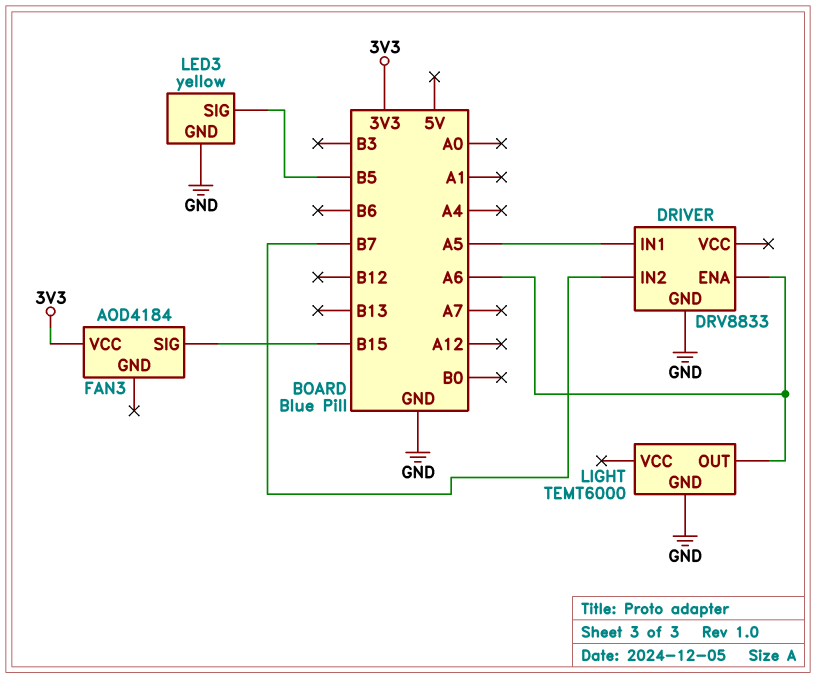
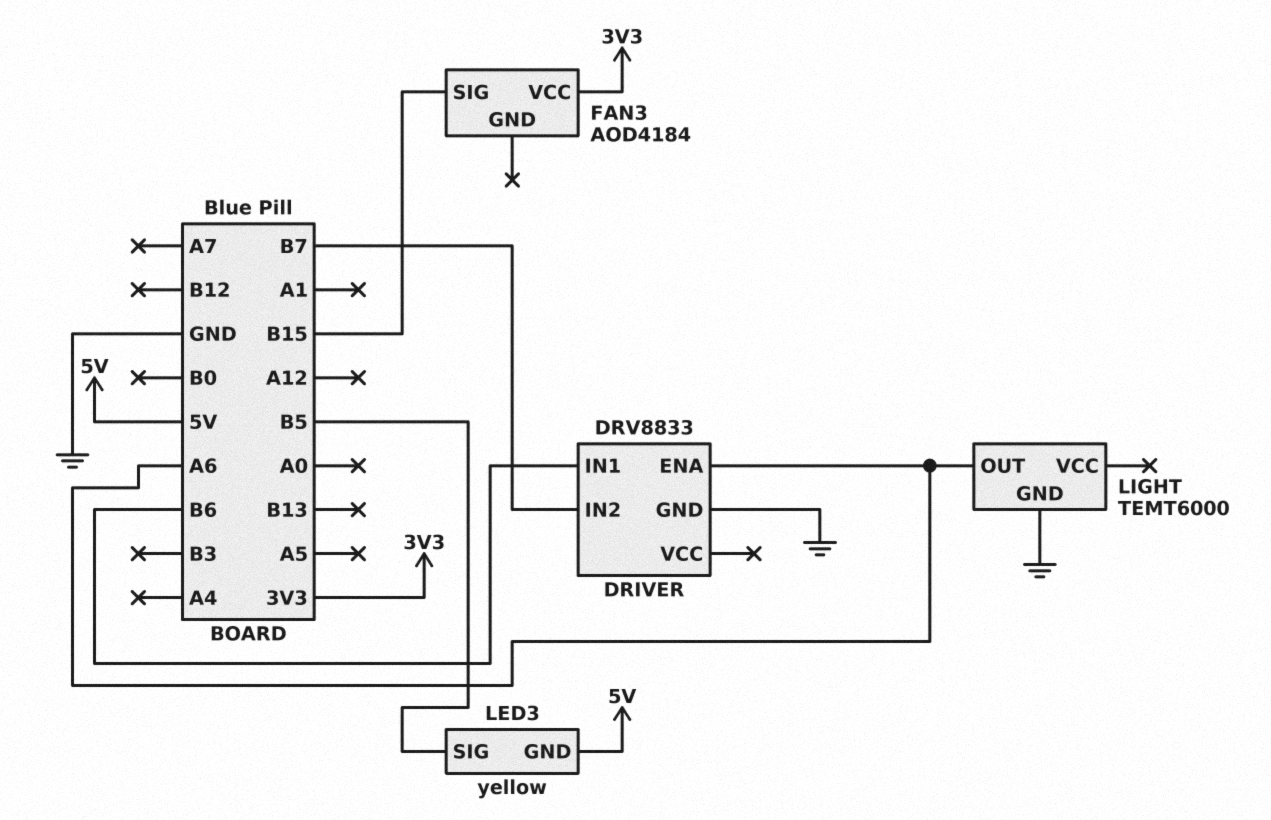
DRIVER pin IN1: A5 -> B6
LED3 pin GND: GND -> 5V

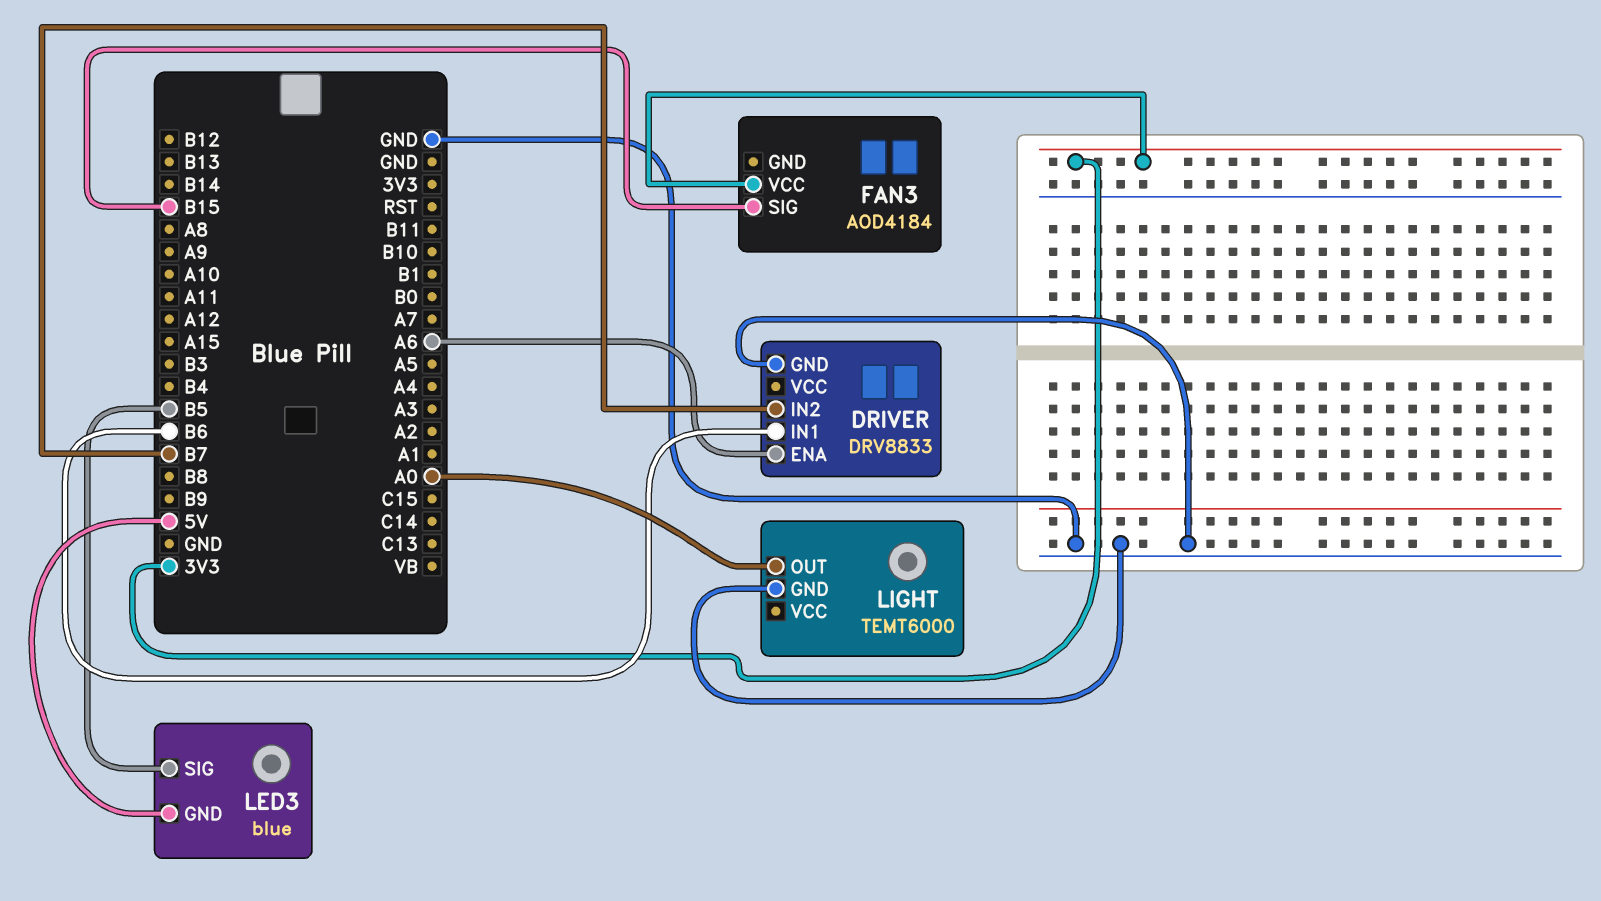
LED3: yellow -> blue
LIGHT pin OUT: A6 -> A0

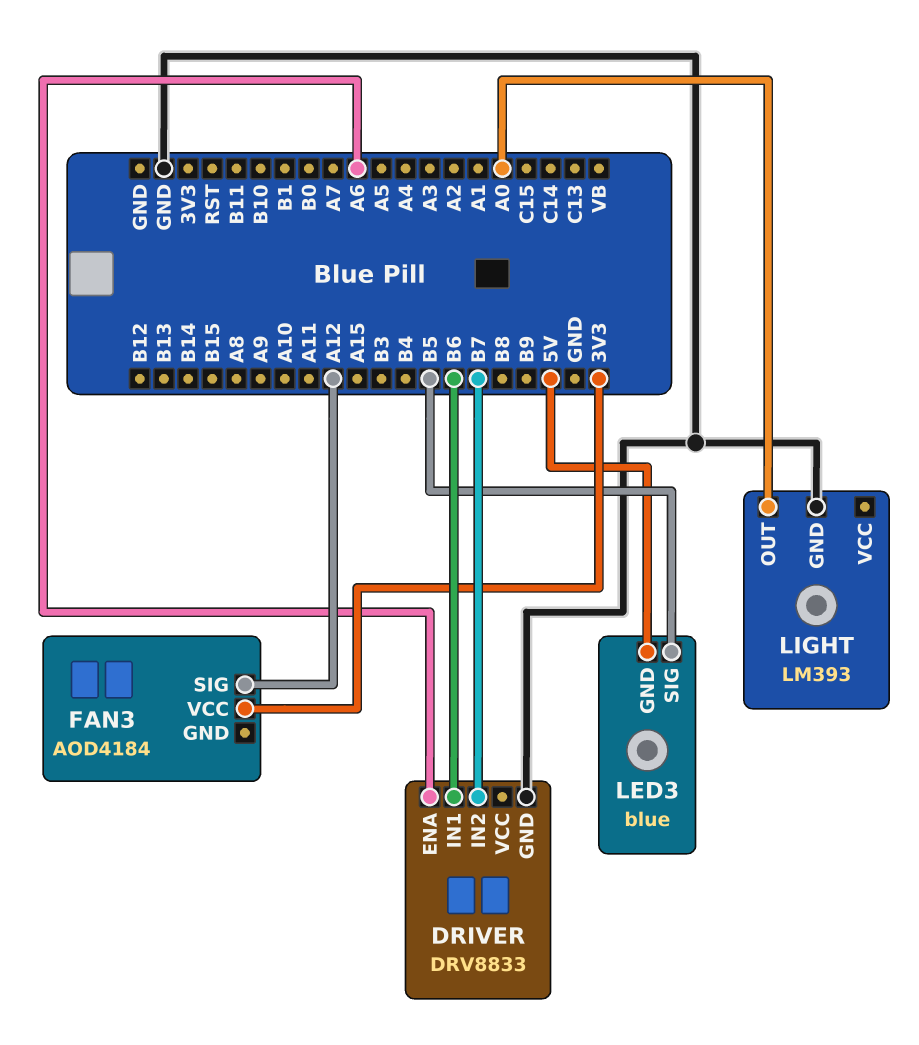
FAN3 pin SIG: B15 -> A12
LIGHT: TEMT6000 -> LM393

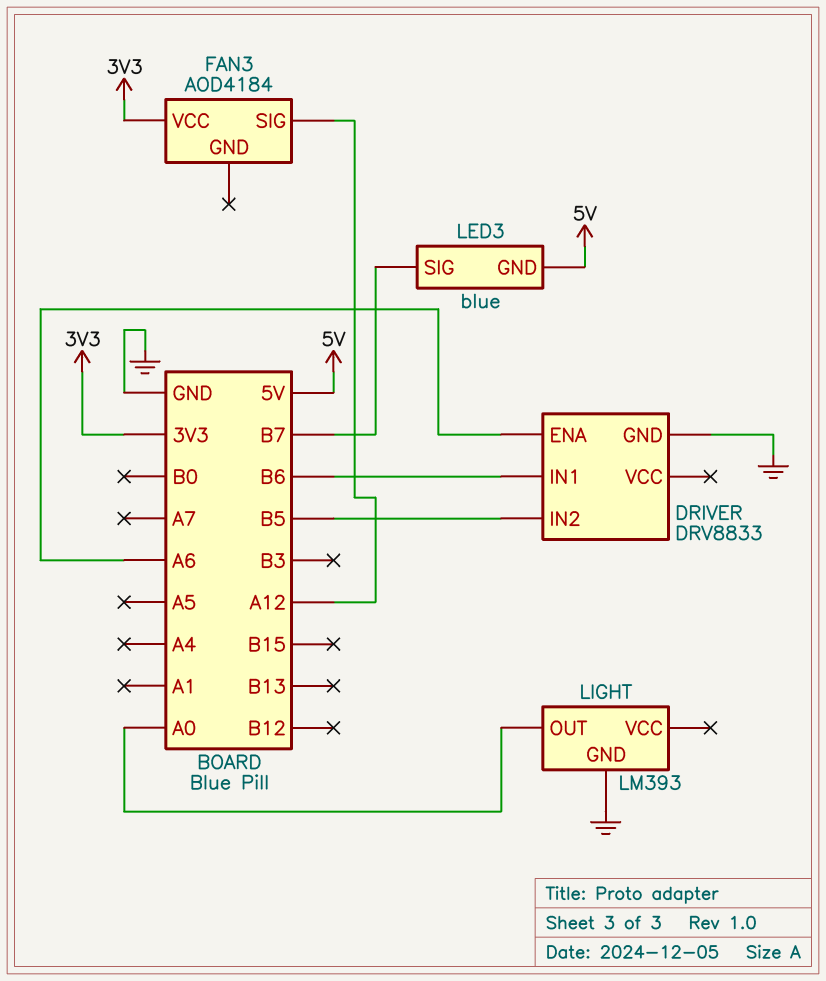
DRIVER pin IN2: B7 -> B5
LED3 pin SIG: B5 -> B7

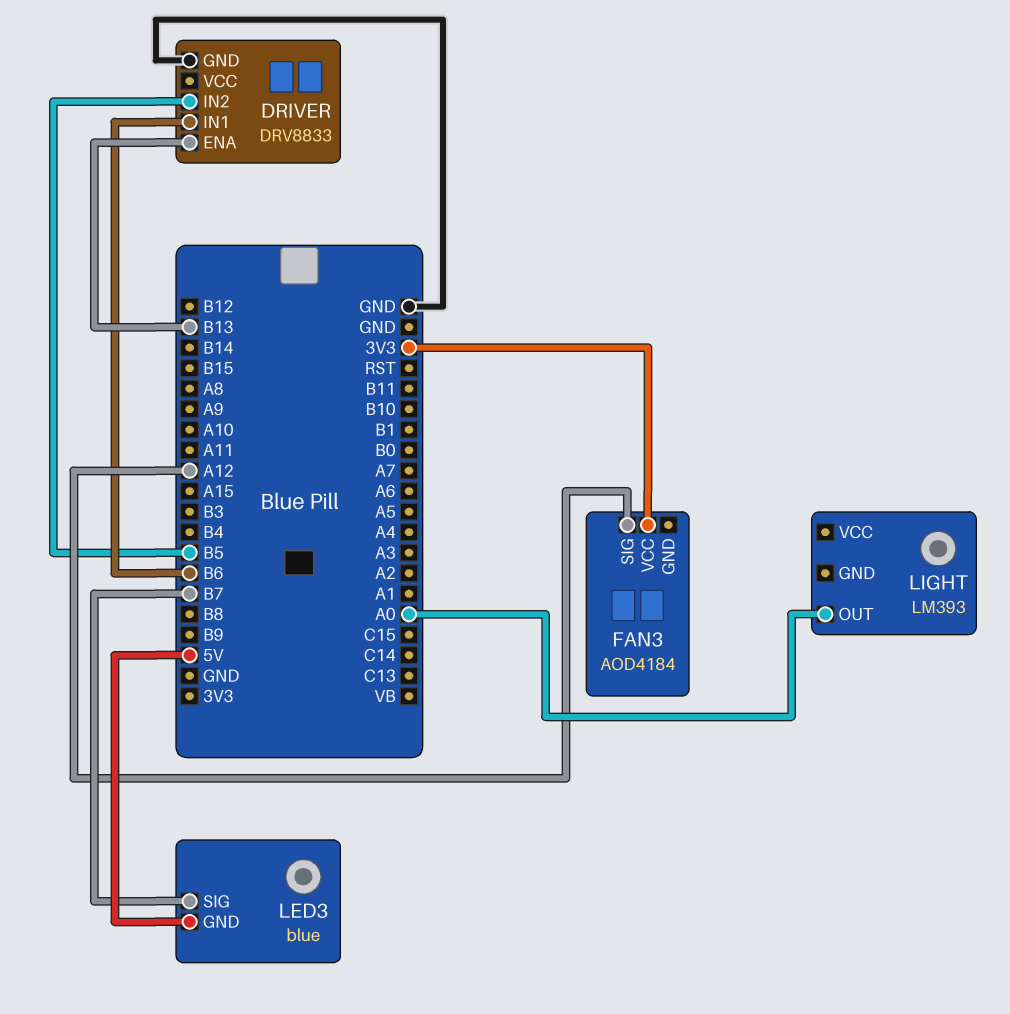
DRIVER pin ENA: A6 -> B13
LIGHT pin GND: GND -> none

